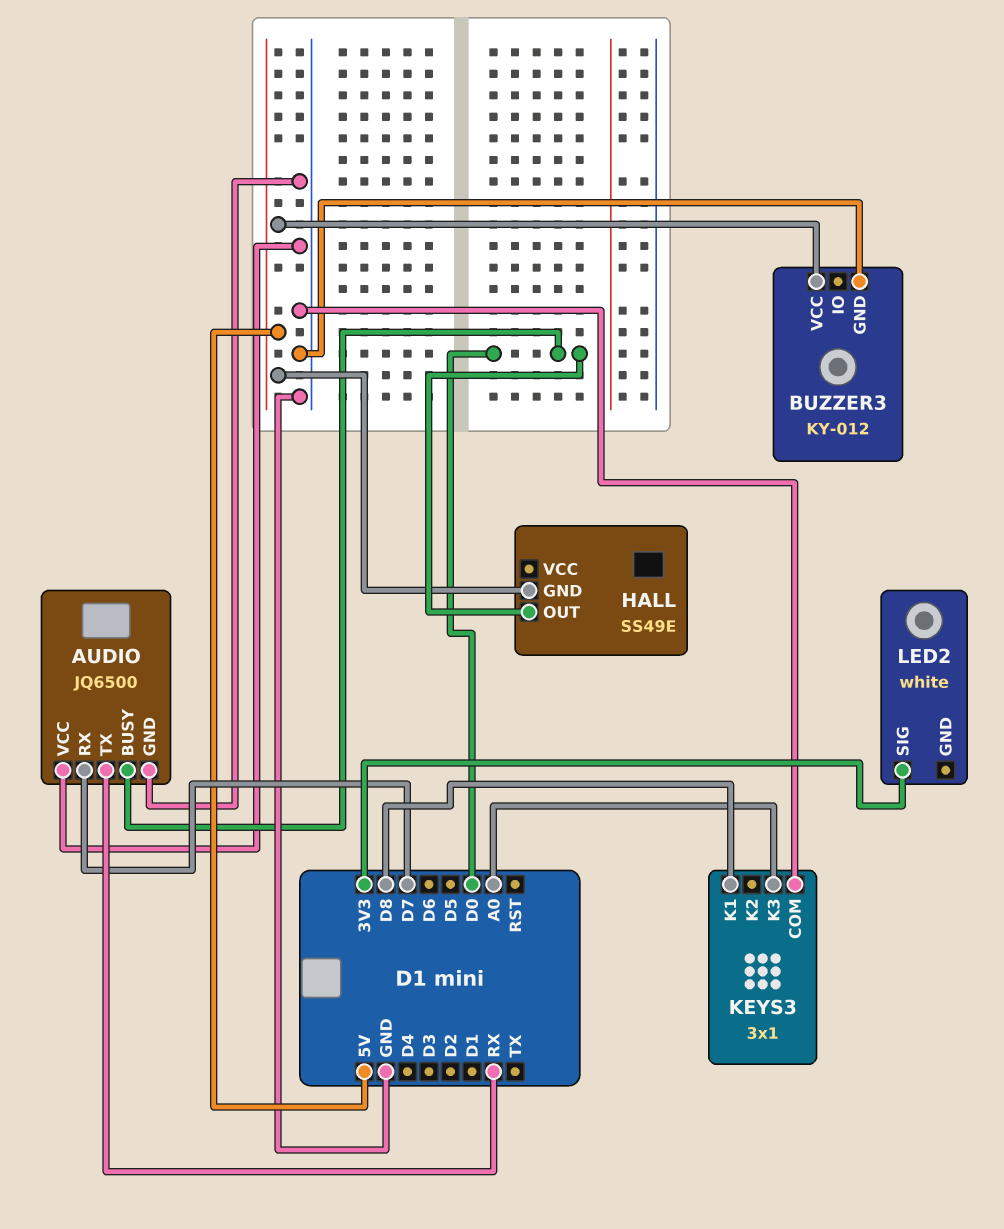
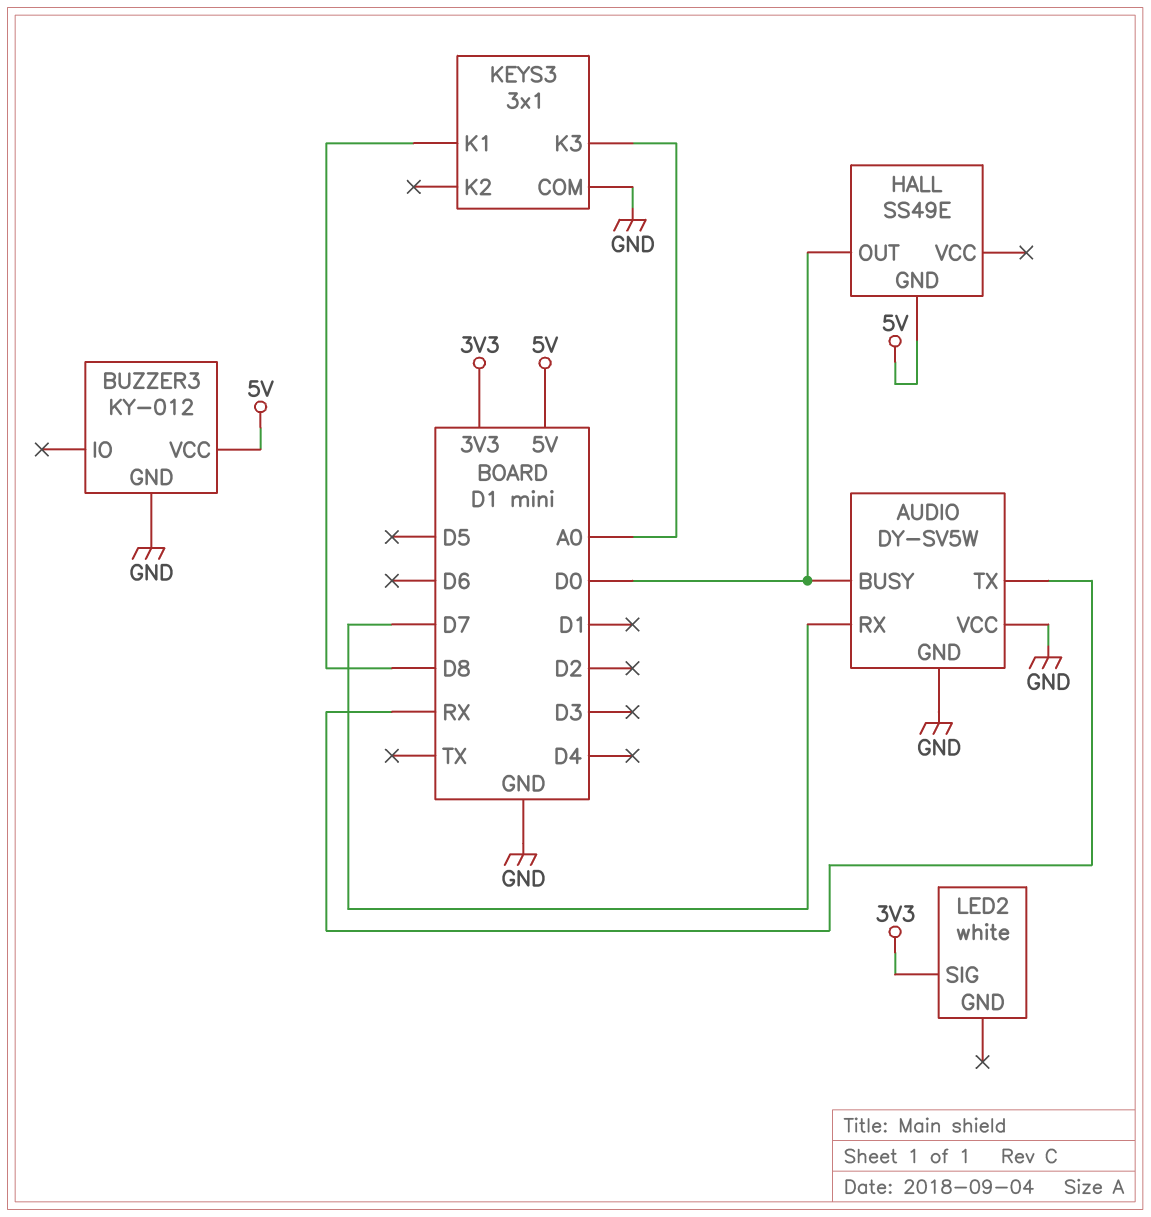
AUDIO: JQ6500 -> DY-SV5W

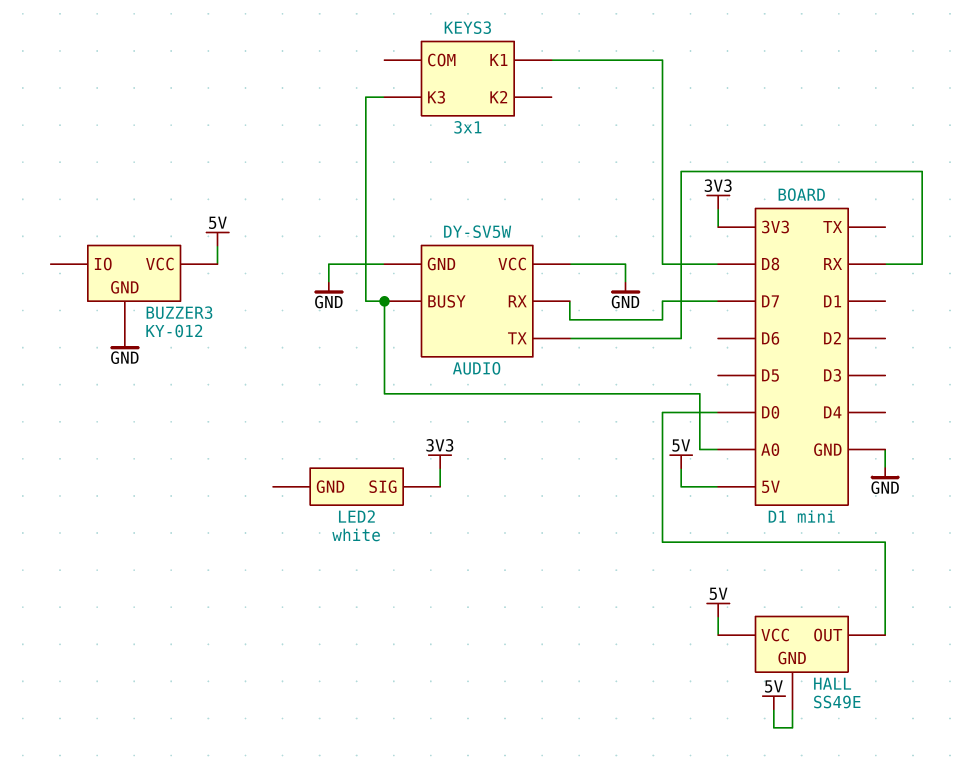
AUDIO pin BUSY: D0 -> A0
HALL pin VCC: none -> 5V
KEYS3 pin COM: GND -> none

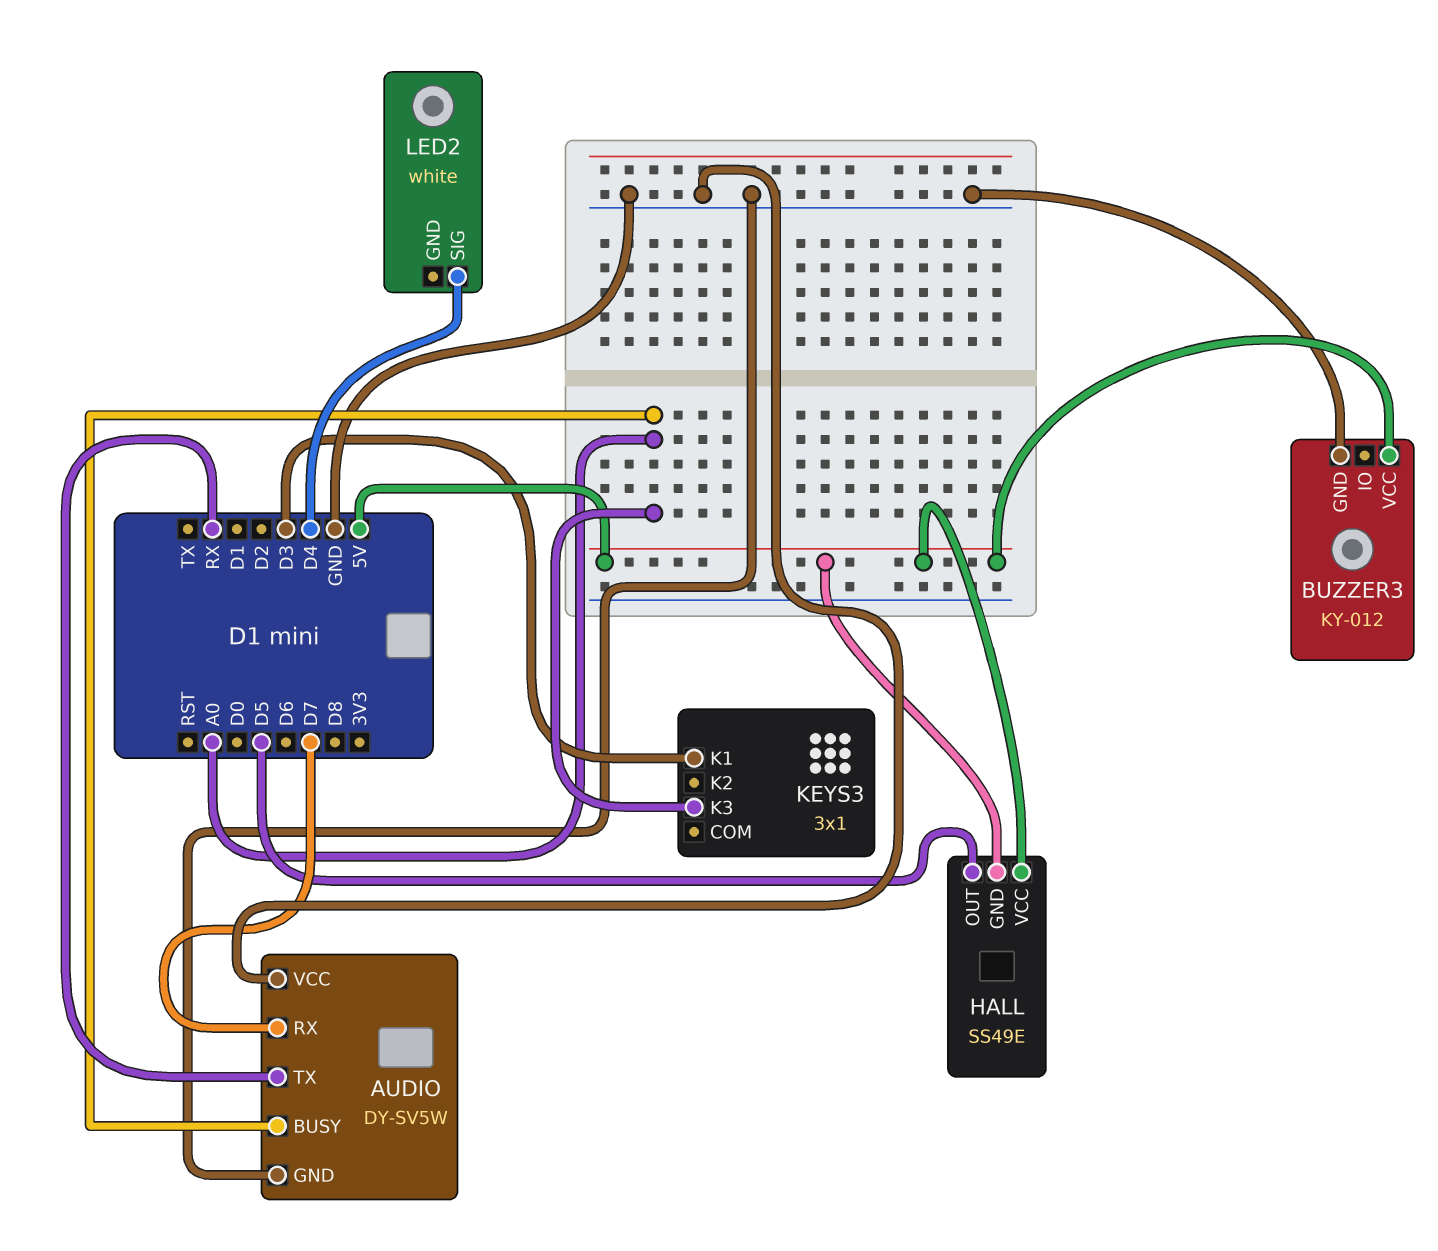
HALL pin OUT: D0 -> D5
KEYS3 pin K1: D8 -> D3
LED2 pin SIG: 3V3 -> D4

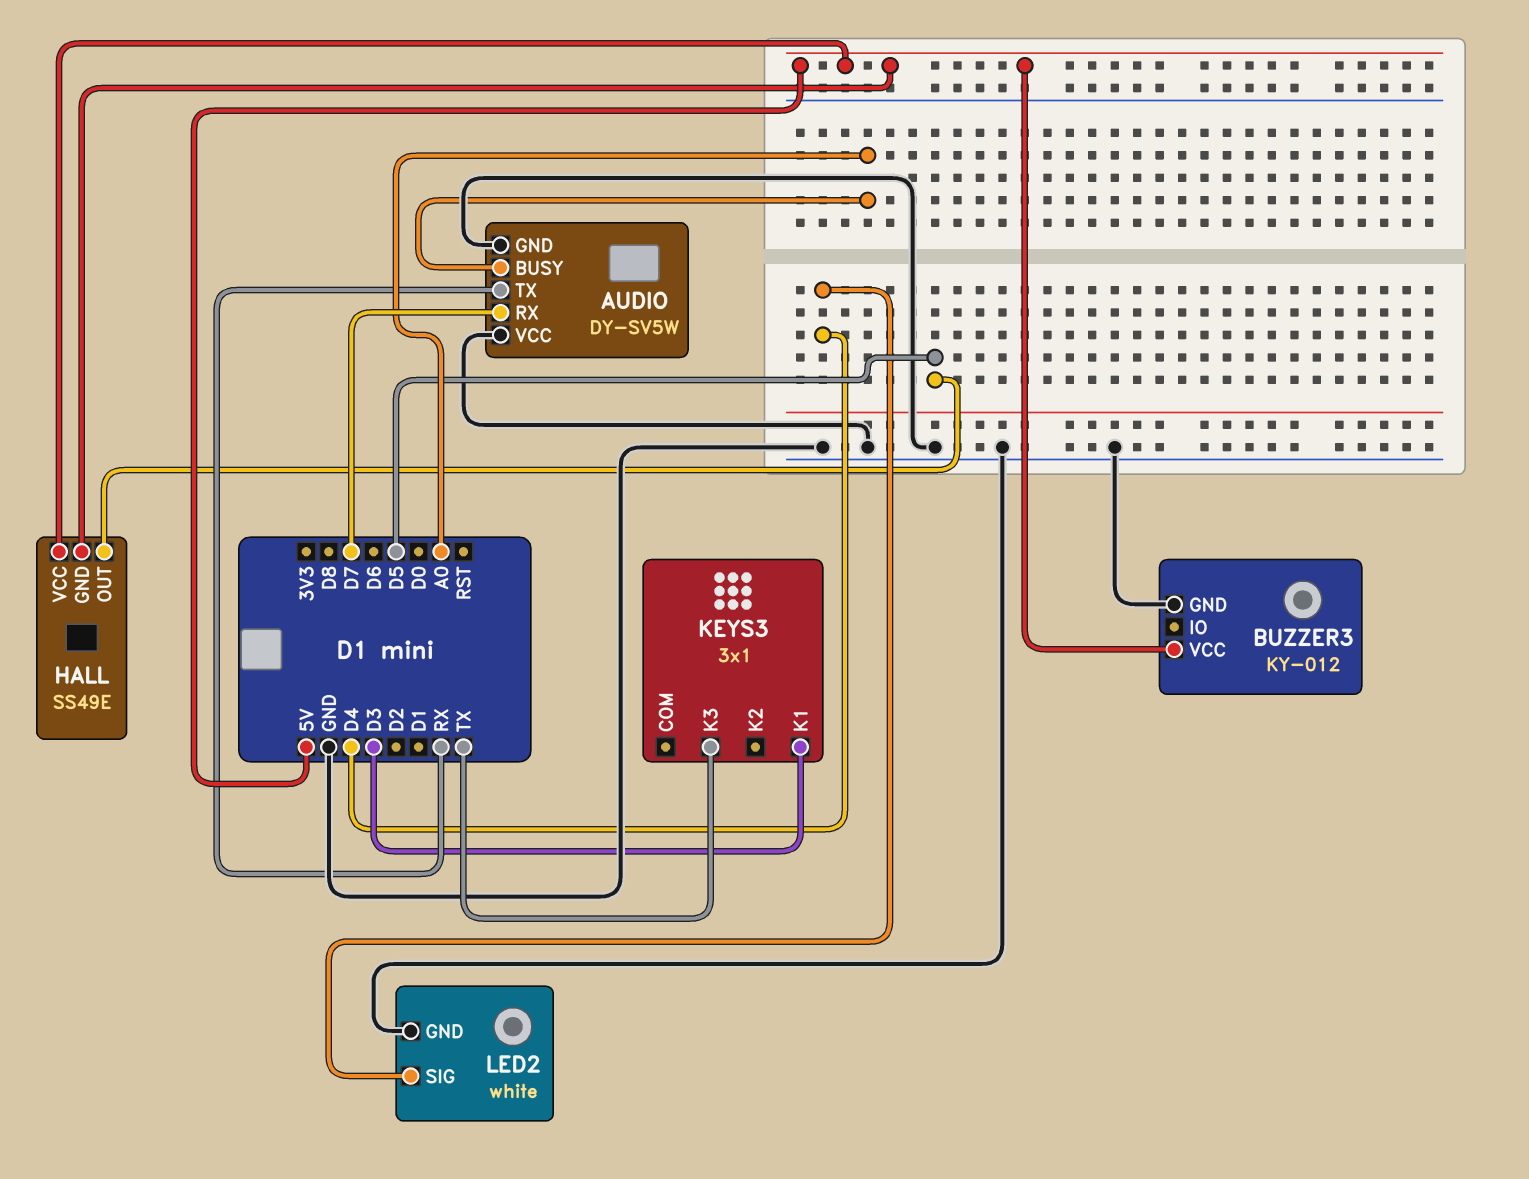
KEYS3 pin K3: A0 -> TX
LED2 pin GND: none -> GND

